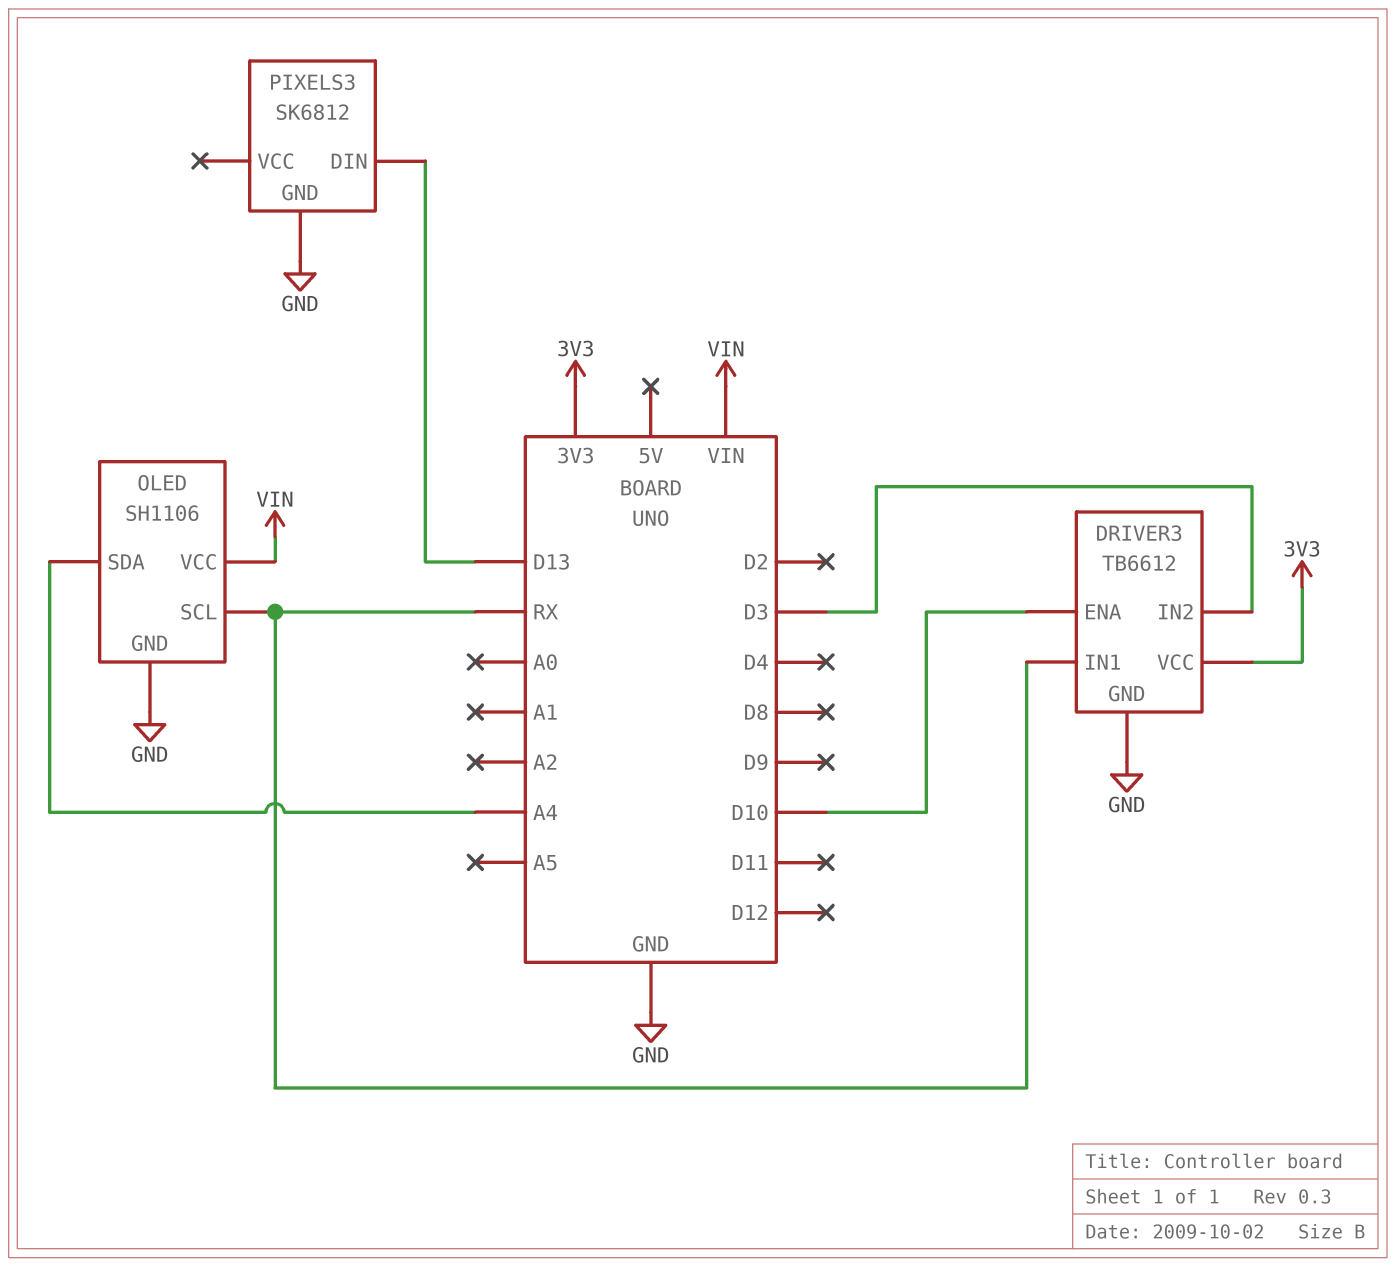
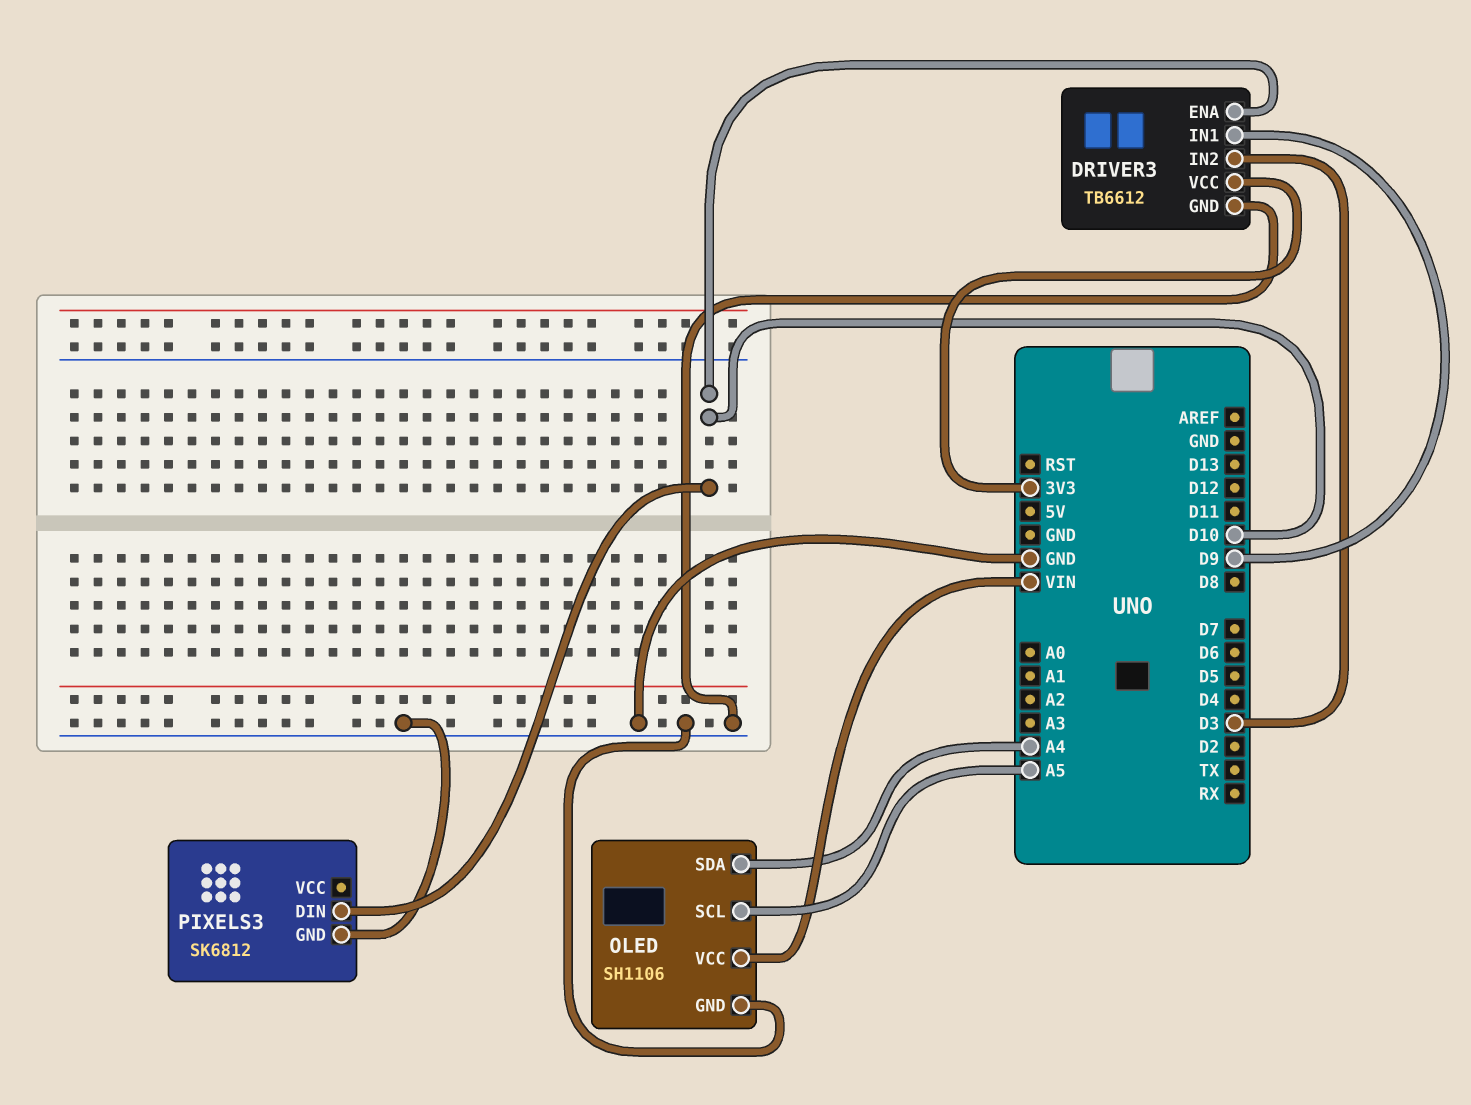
DRIVER3 pin IN1: RX -> D9
OLED pin SCL: RX -> A5
PIXELS3 pin DIN: D13 -> D10

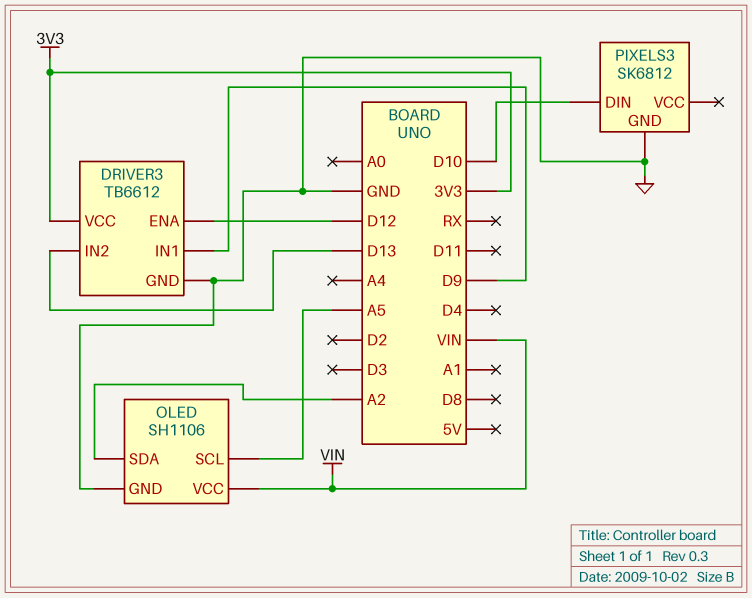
DRIVER3 pin ENA: D10 -> D12
DRIVER3 pin IN2: D3 -> D13
OLED pin SDA: A4 -> A2

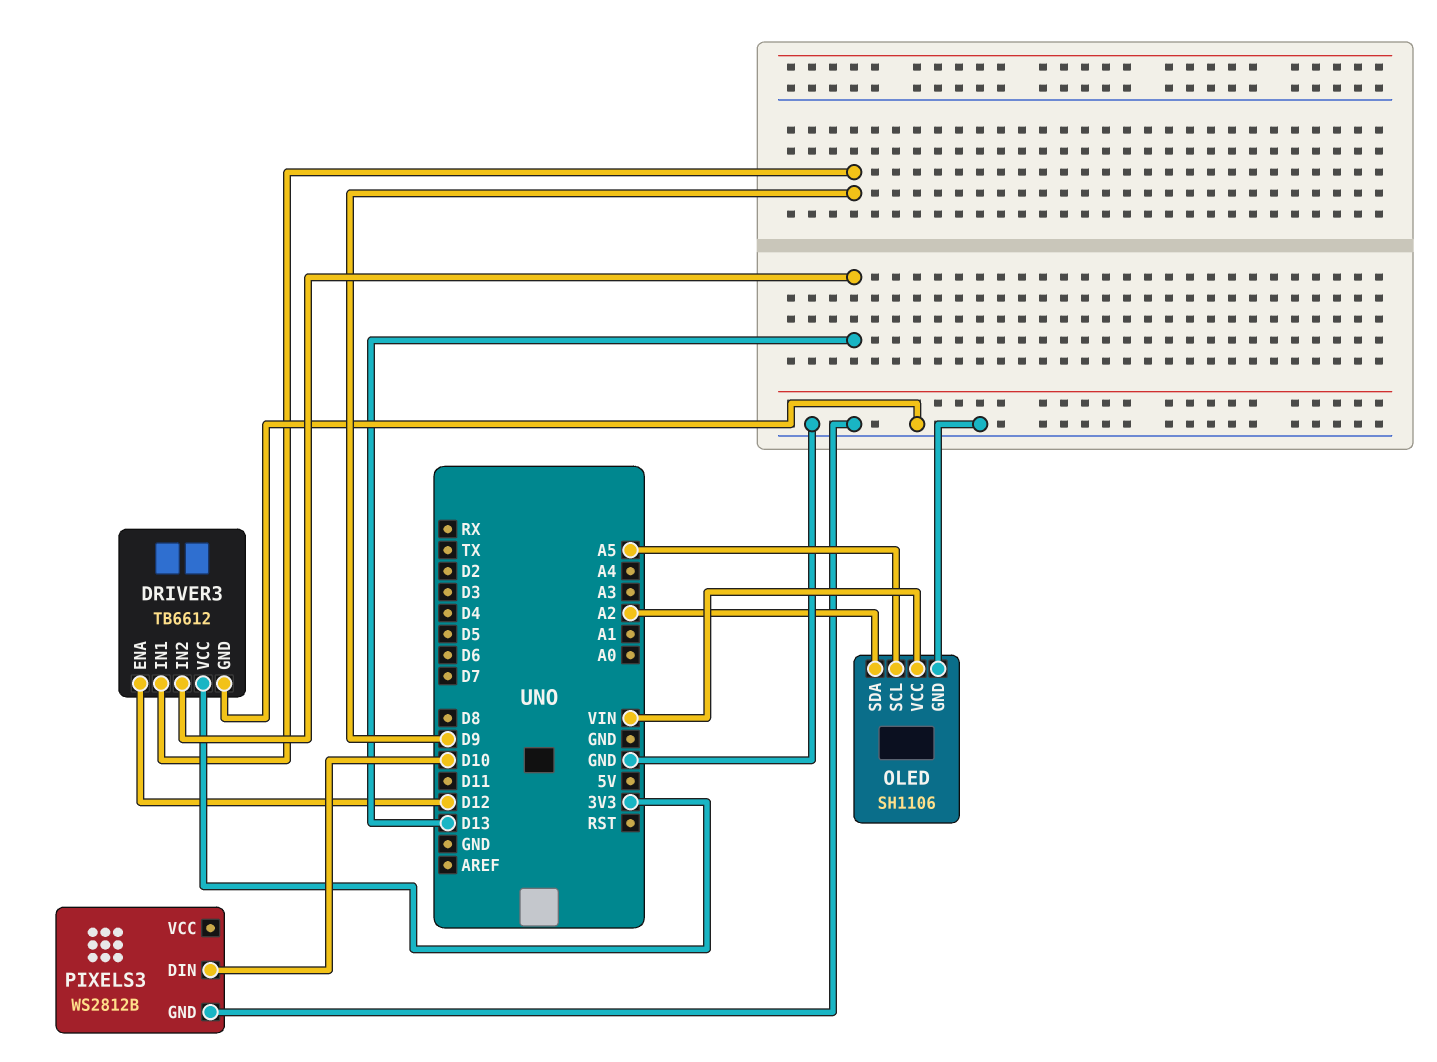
PIXELS3: SK6812 -> WS2812B

